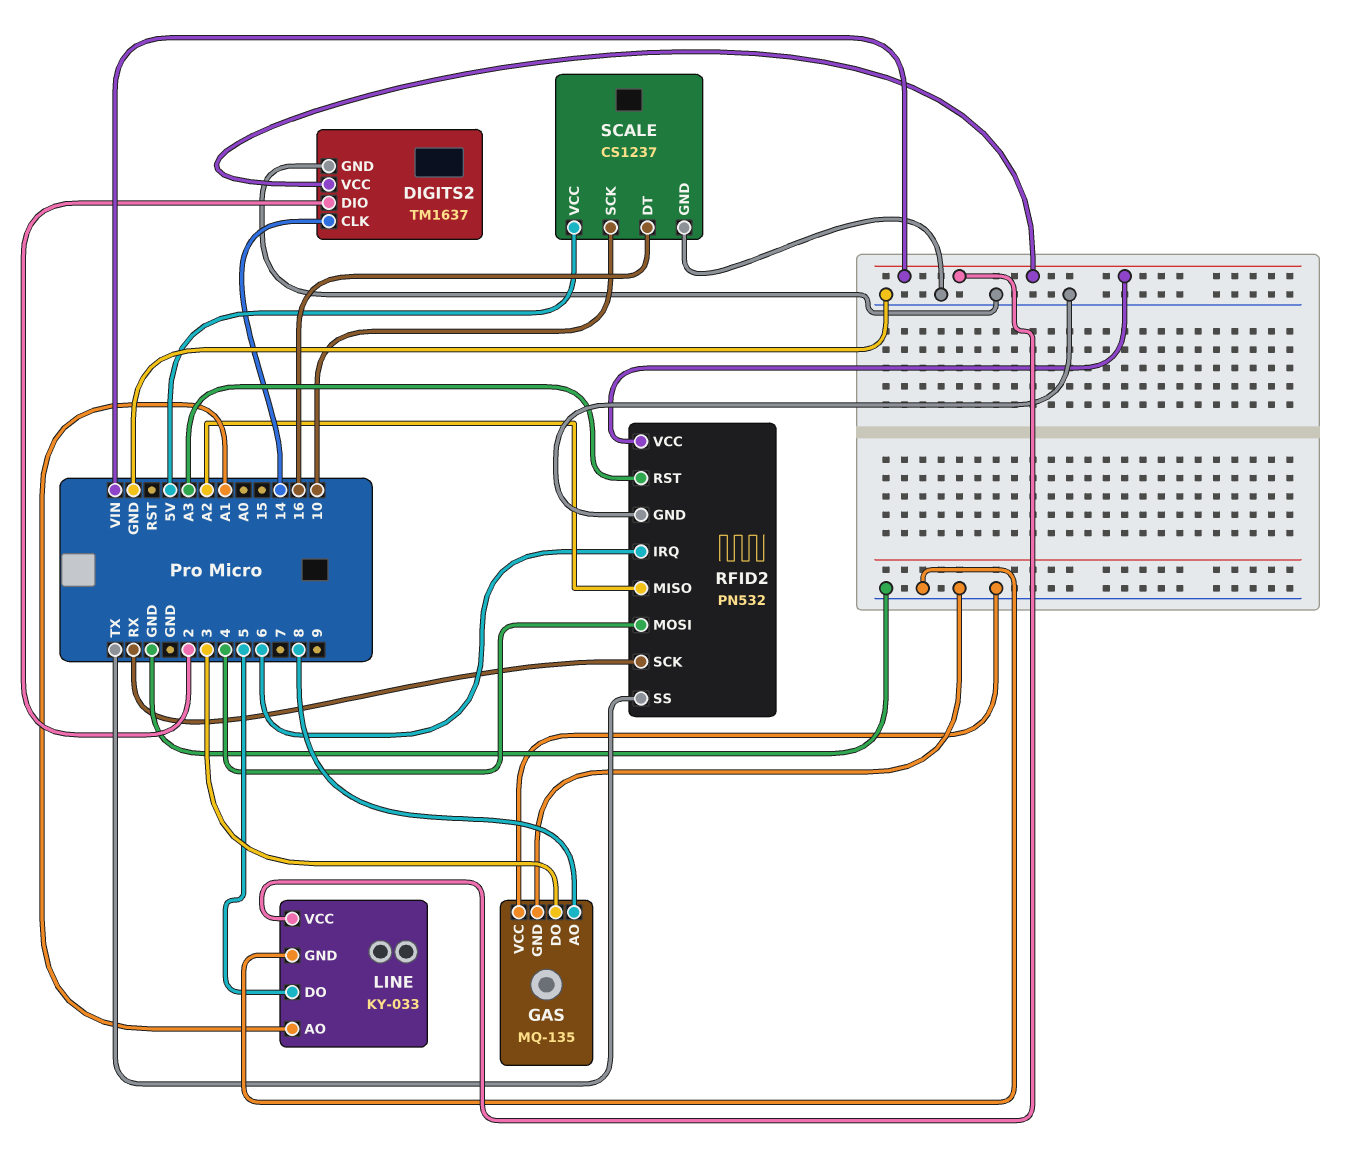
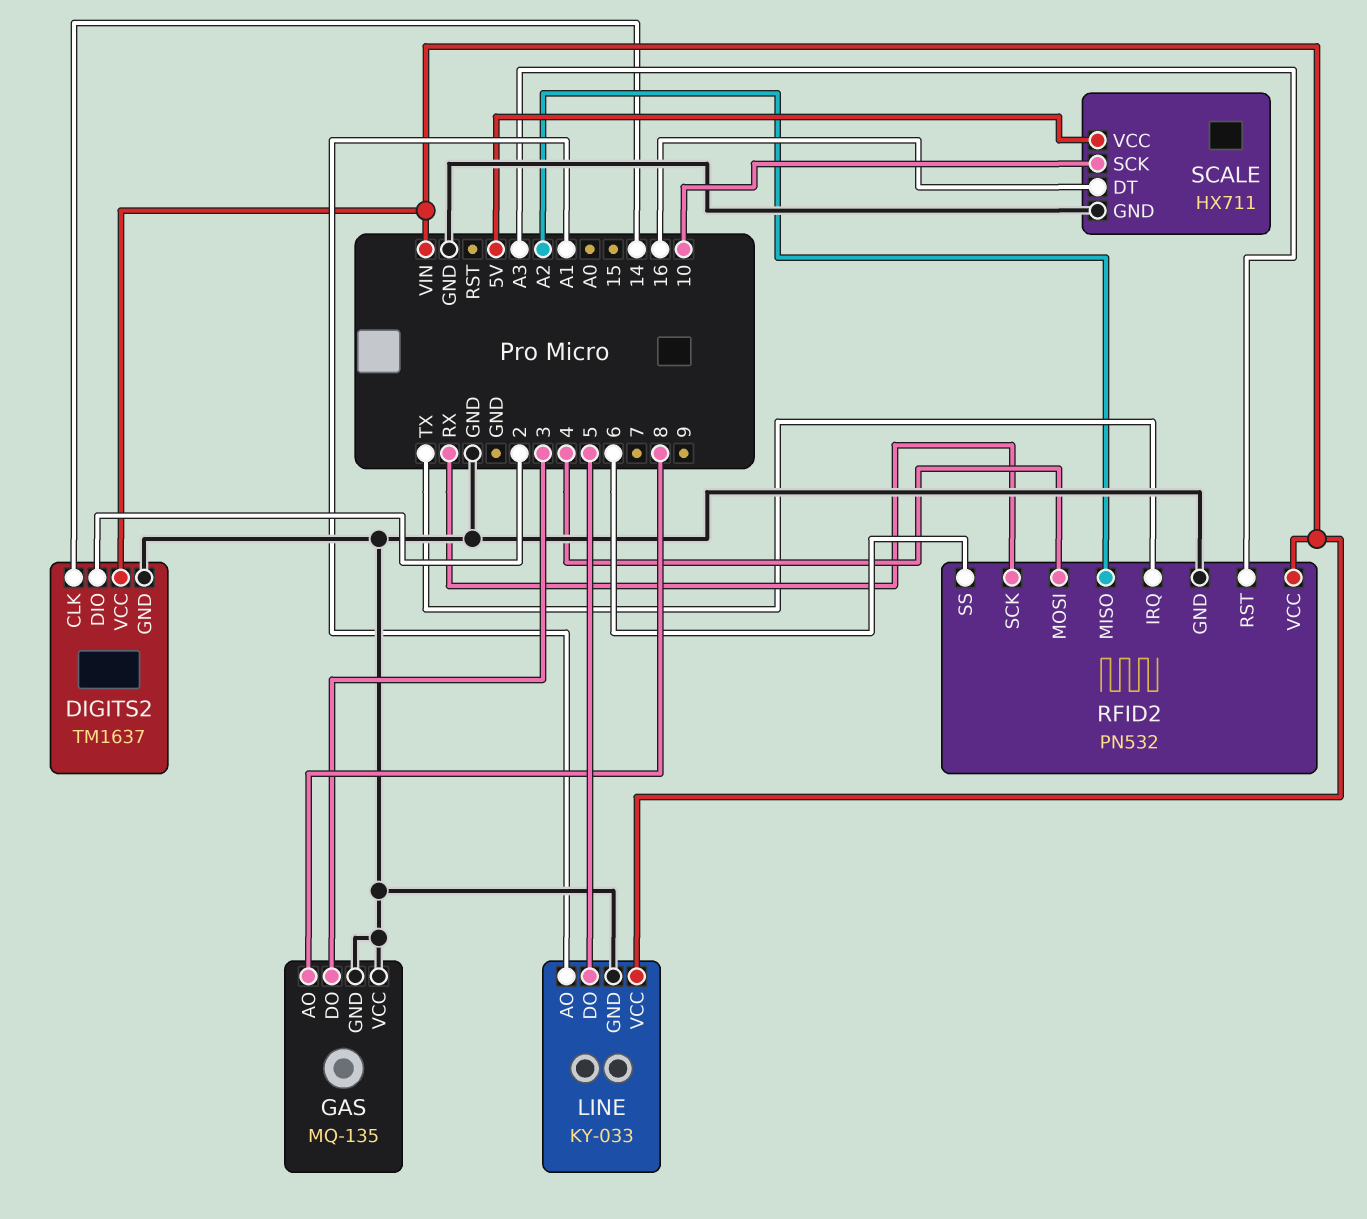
RFID2 pin IRQ: 6 -> TX
RFID2 pin SS: TX -> 6
SCALE: CS1237 -> HX711

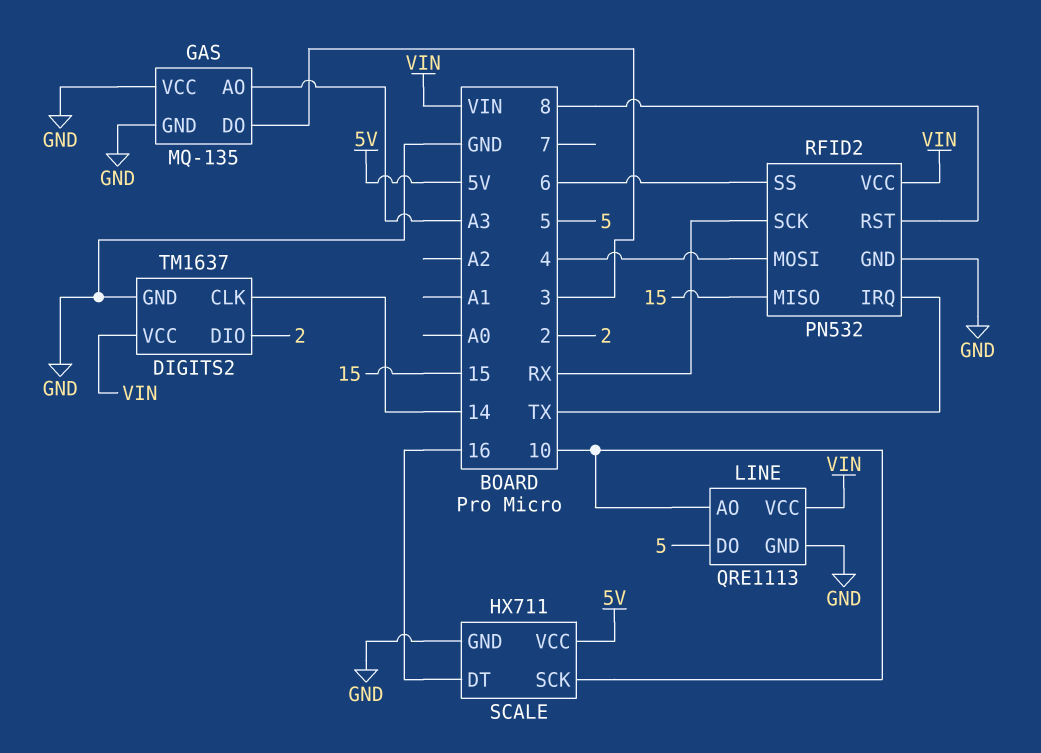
GAS pin AO: 8 -> A3
LINE: KY-033 -> QRE1113
LINE pin AO: A1 -> 10
RFID2 pin MISO: A2 -> 15
RFID2 pin RST: A3 -> 8

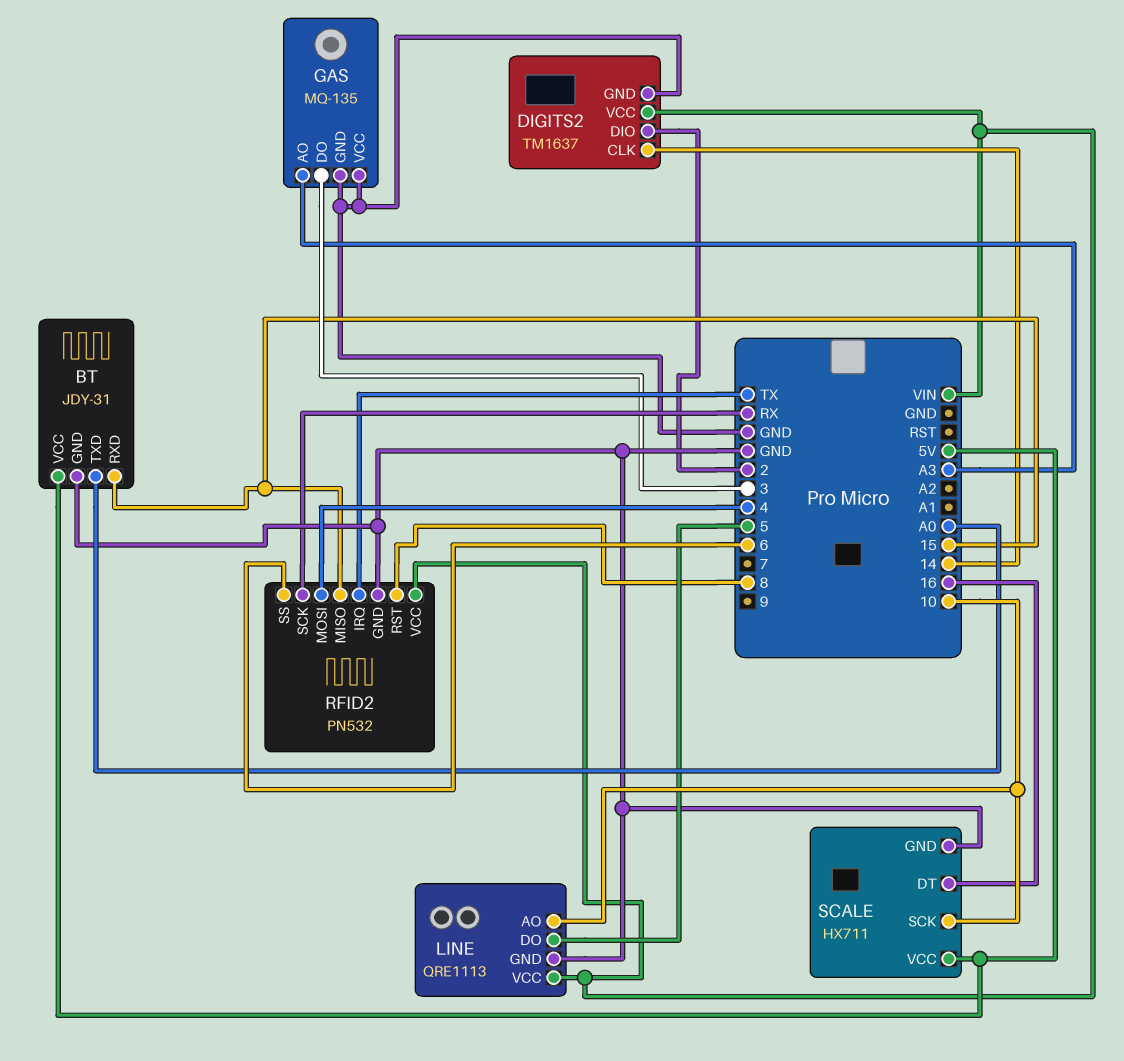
BT: none -> JDY-31
BT pin GND: none -> GND
BT pin RXD: none -> 15
BT pin TXD: none -> A0
BT pin VCC: none -> 5V

